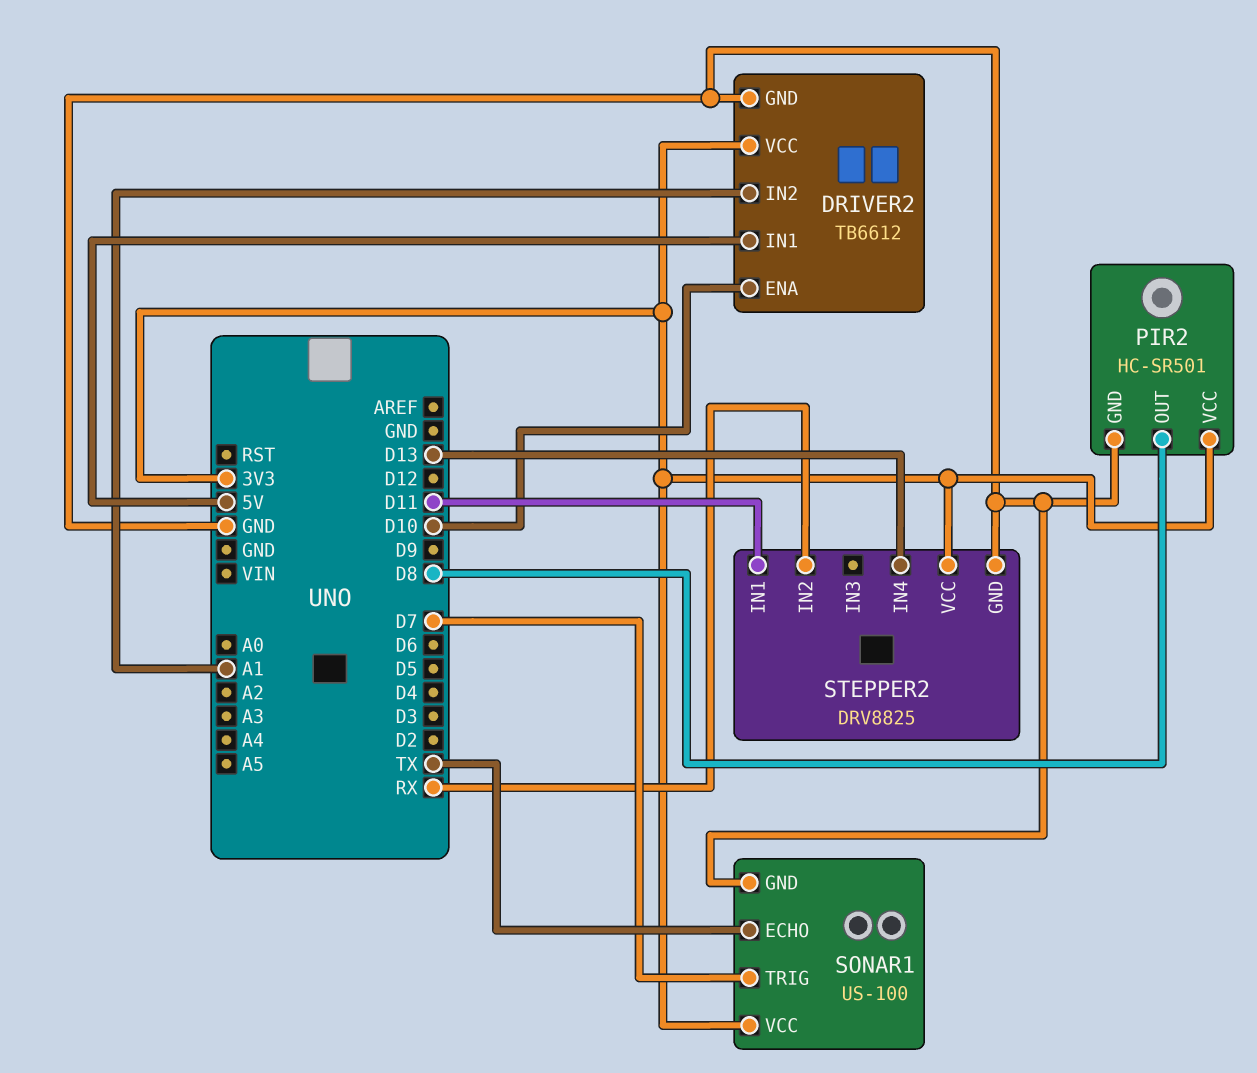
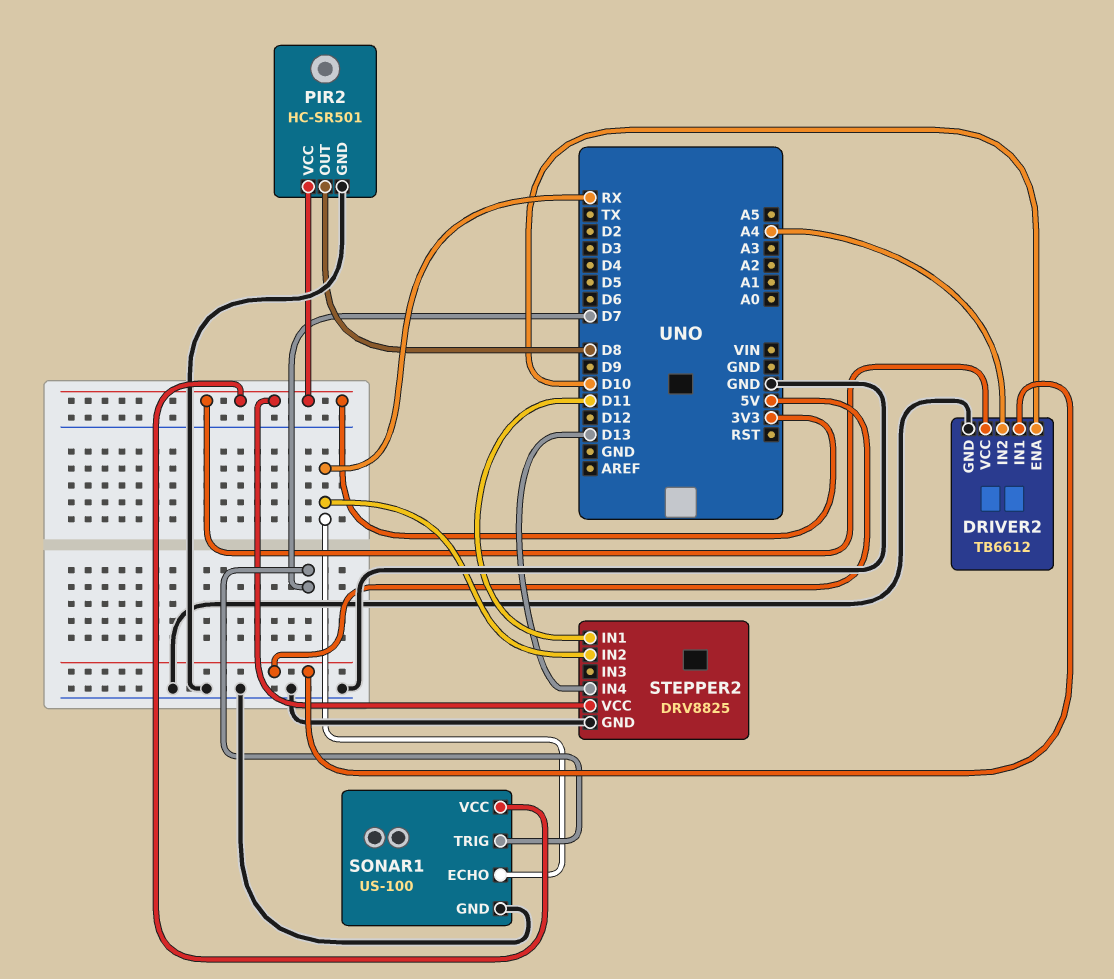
DRIVER2 pin IN2: A1 -> A4
SONAR1 pin ECHO: TX -> RX

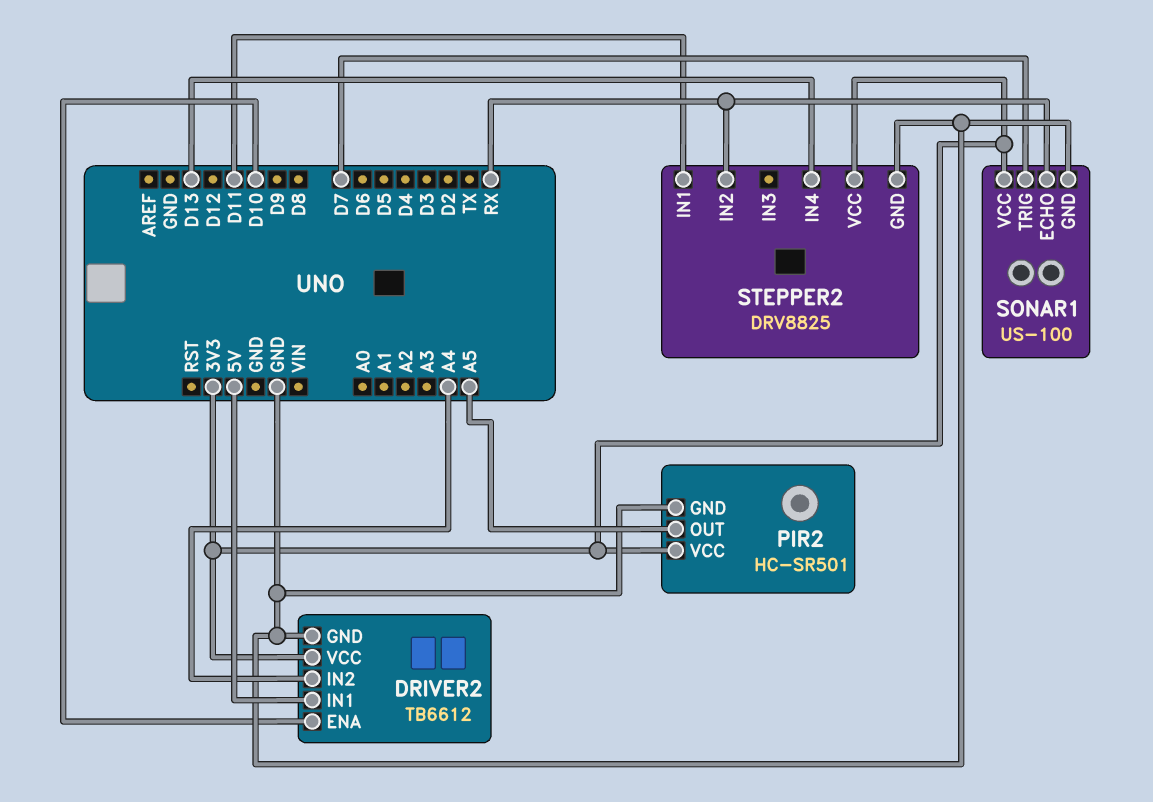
PIR2 pin OUT: D8 -> A5

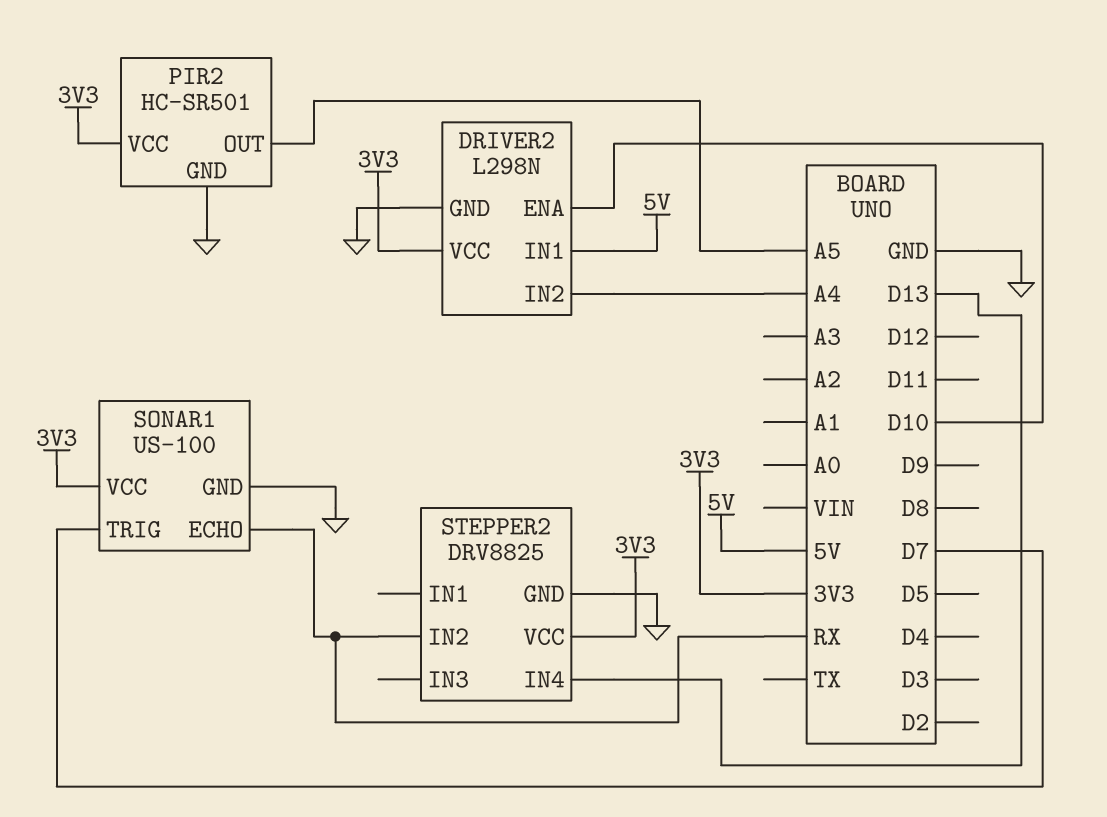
DRIVER2: TB6612 -> L298N
STEPPER2 pin IN1: D11 -> none

